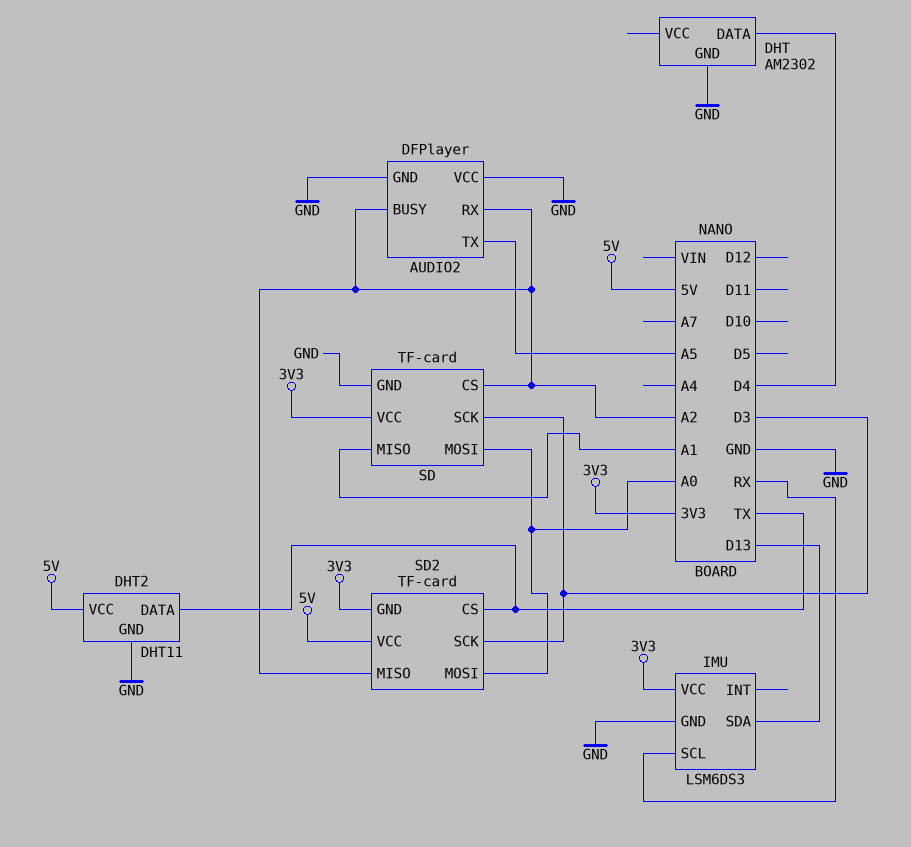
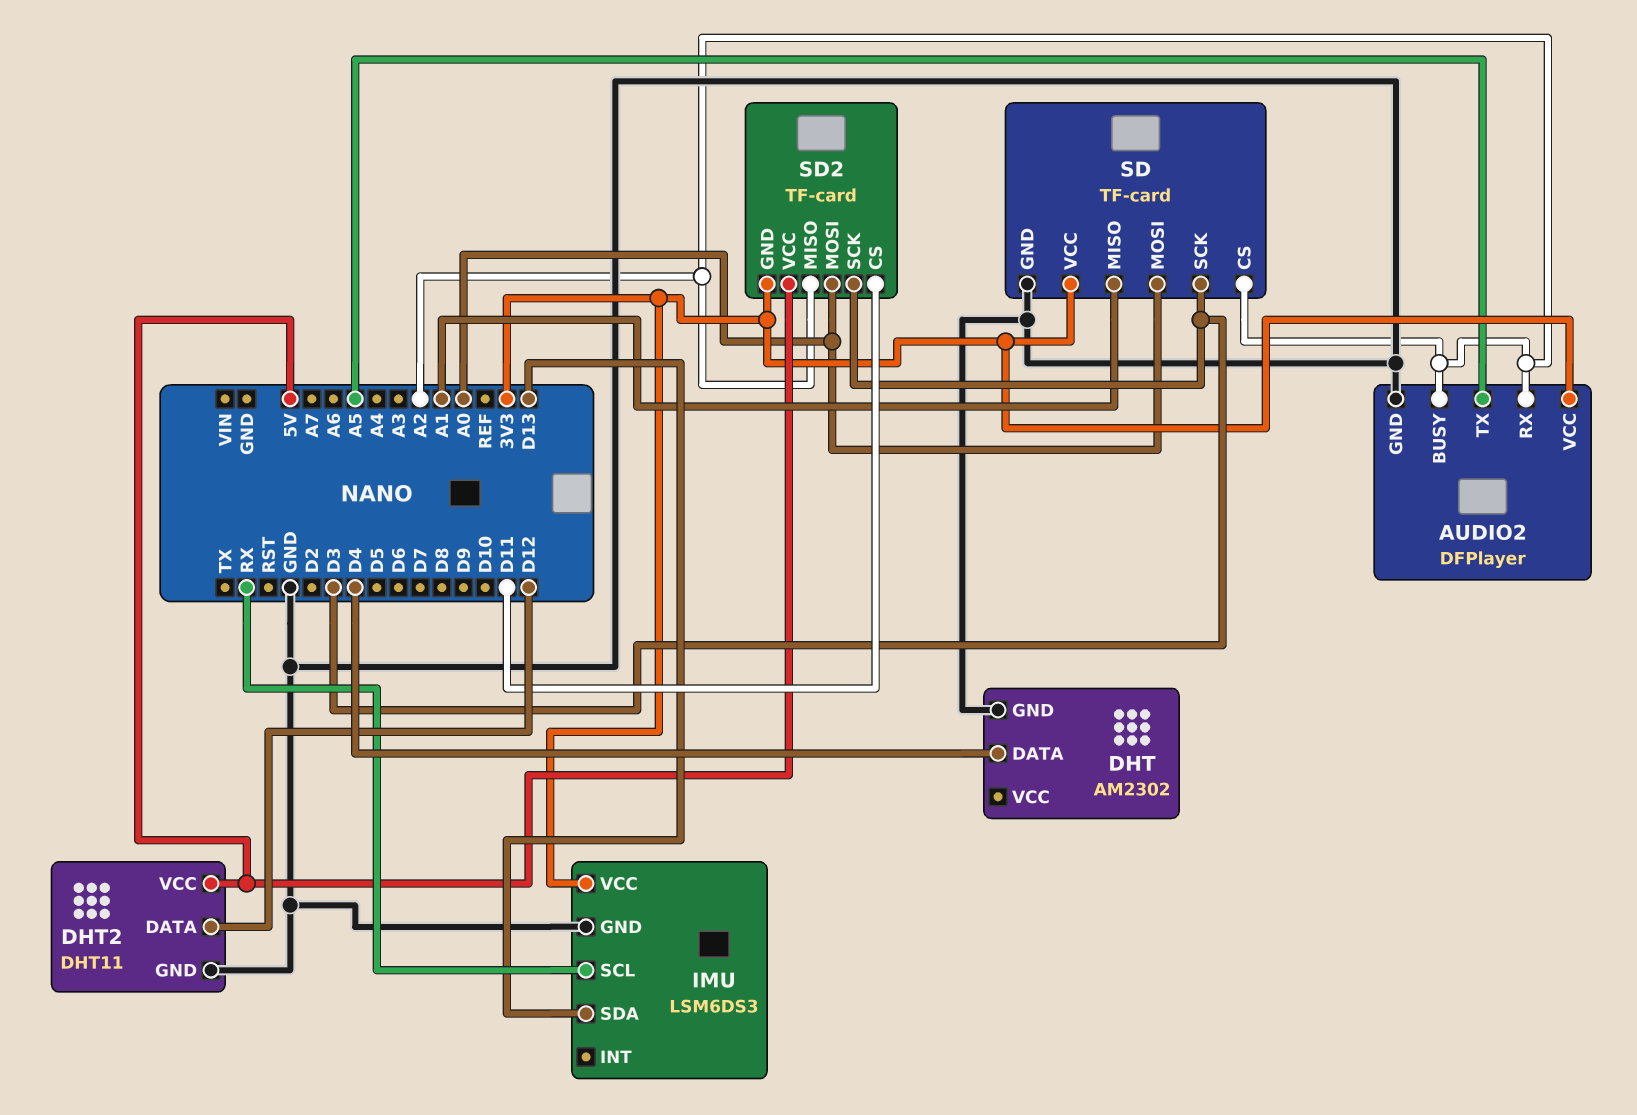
AUDIO2 pin VCC: GND -> 3V3
DHT2 pin DATA: TX -> D12
SD2 pin CS: TX -> D11

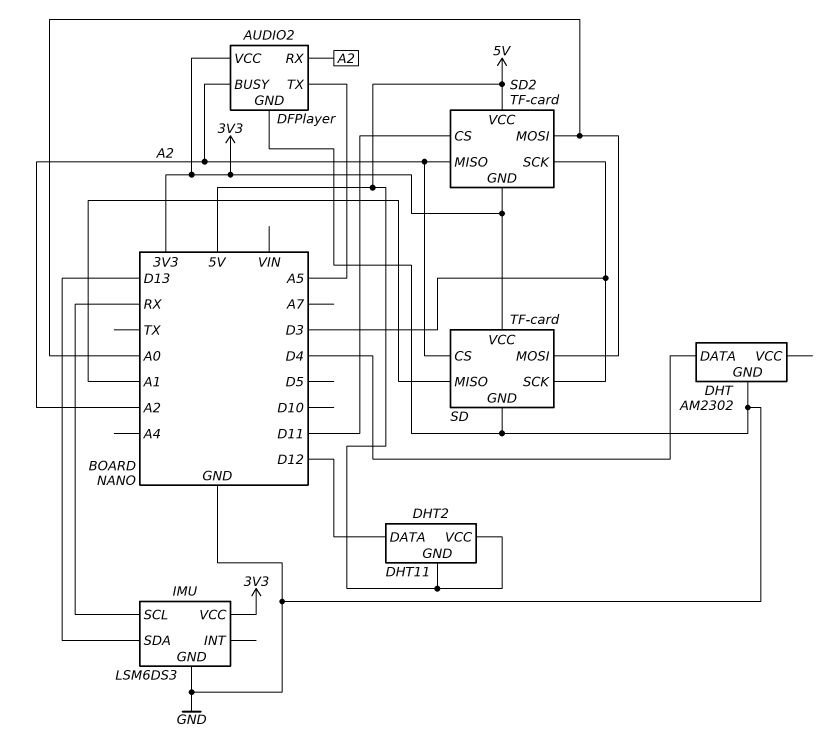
DHT2 pin GND: GND -> 5V

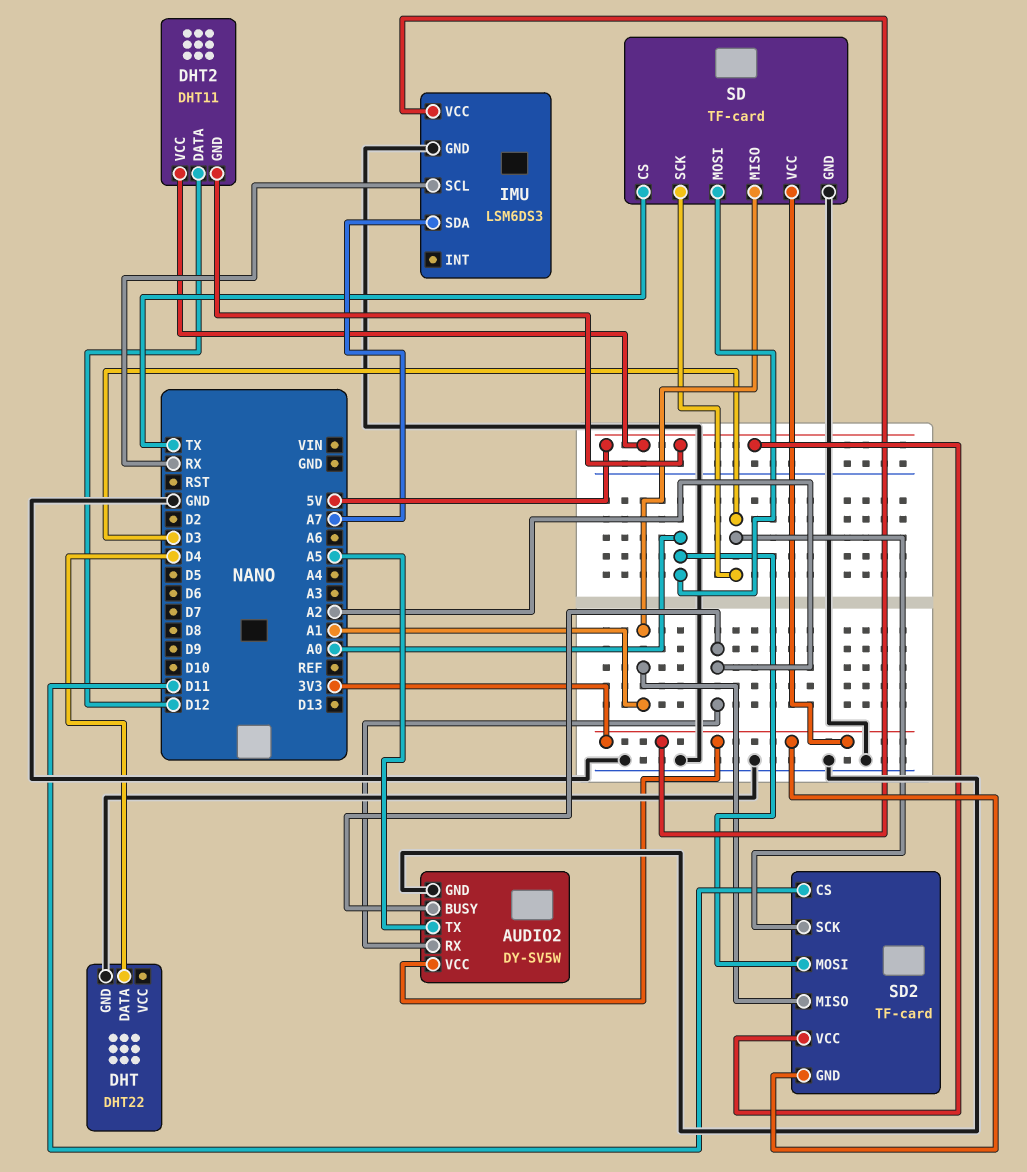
AUDIO2: DFPlayer -> DY-SV5W
DHT: AM2302 -> DHT22
IMU pin SDA: D13 -> A7
SD pin CS: A2 -> TX
SD2 pin MISO: A2 -> A1

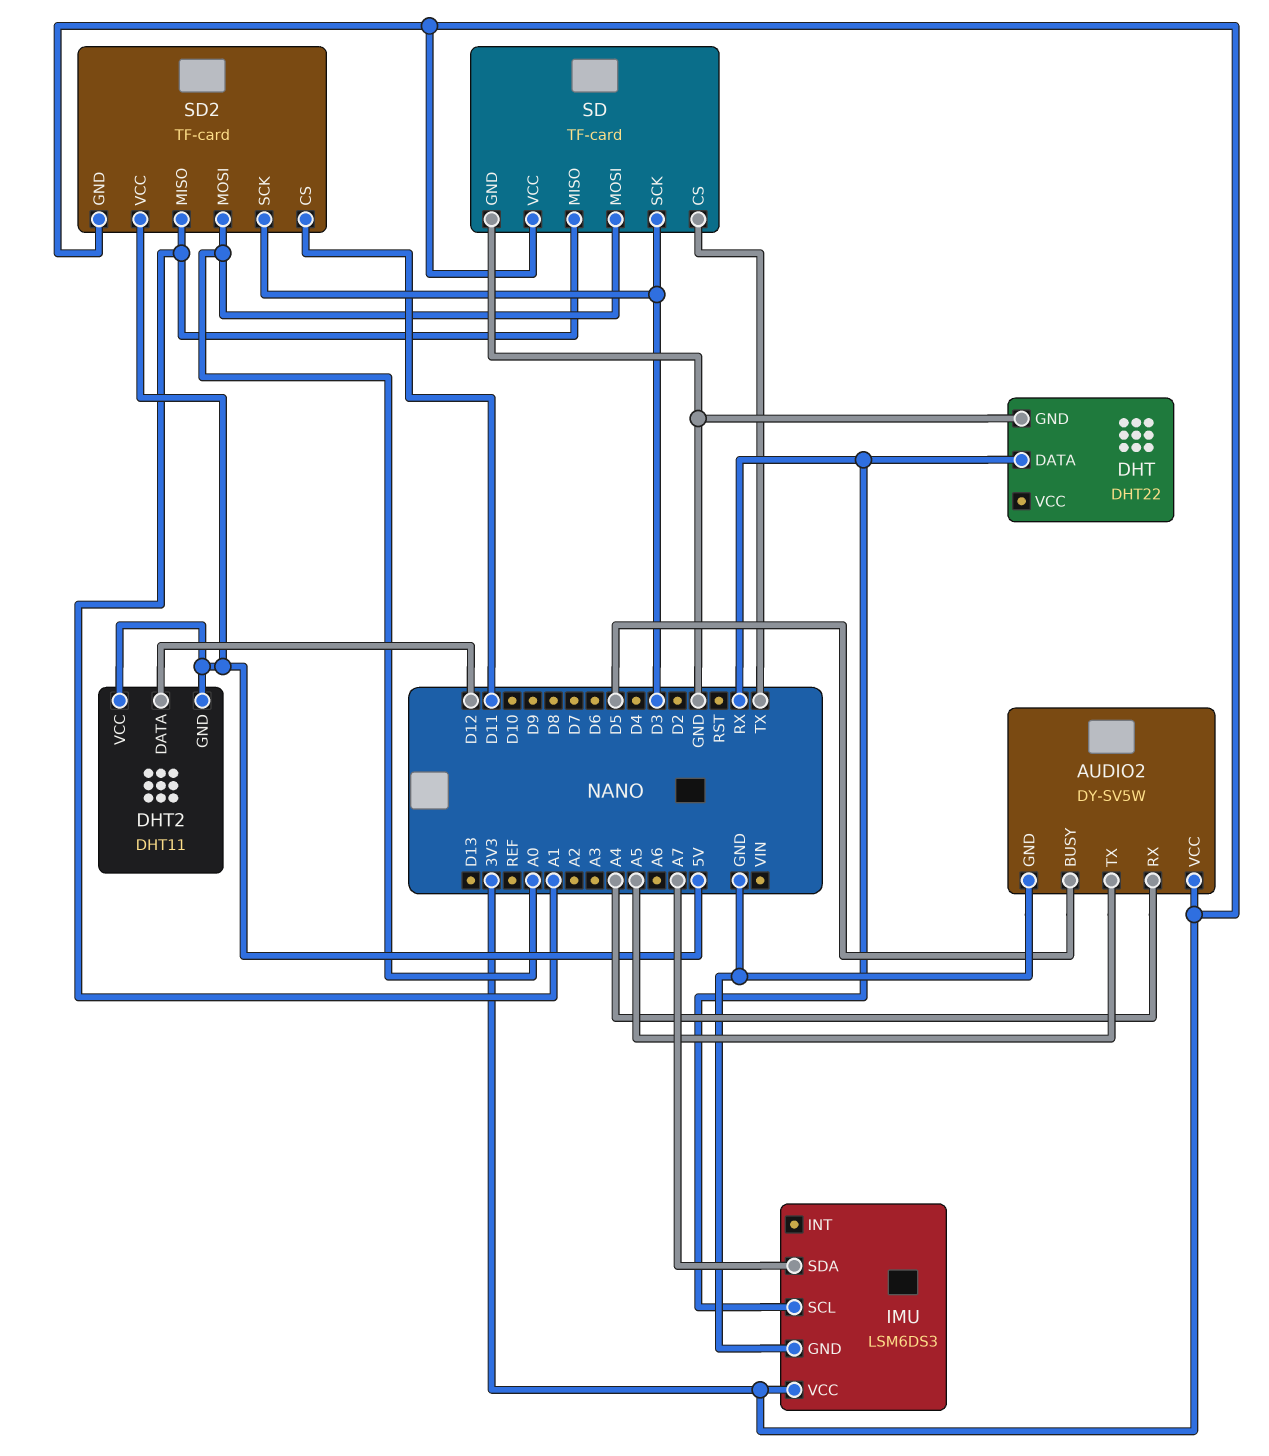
AUDIO2 pin BUSY: A2 -> D5
AUDIO2 pin RX: A2 -> A4
DHT pin DATA: D4 -> RX

